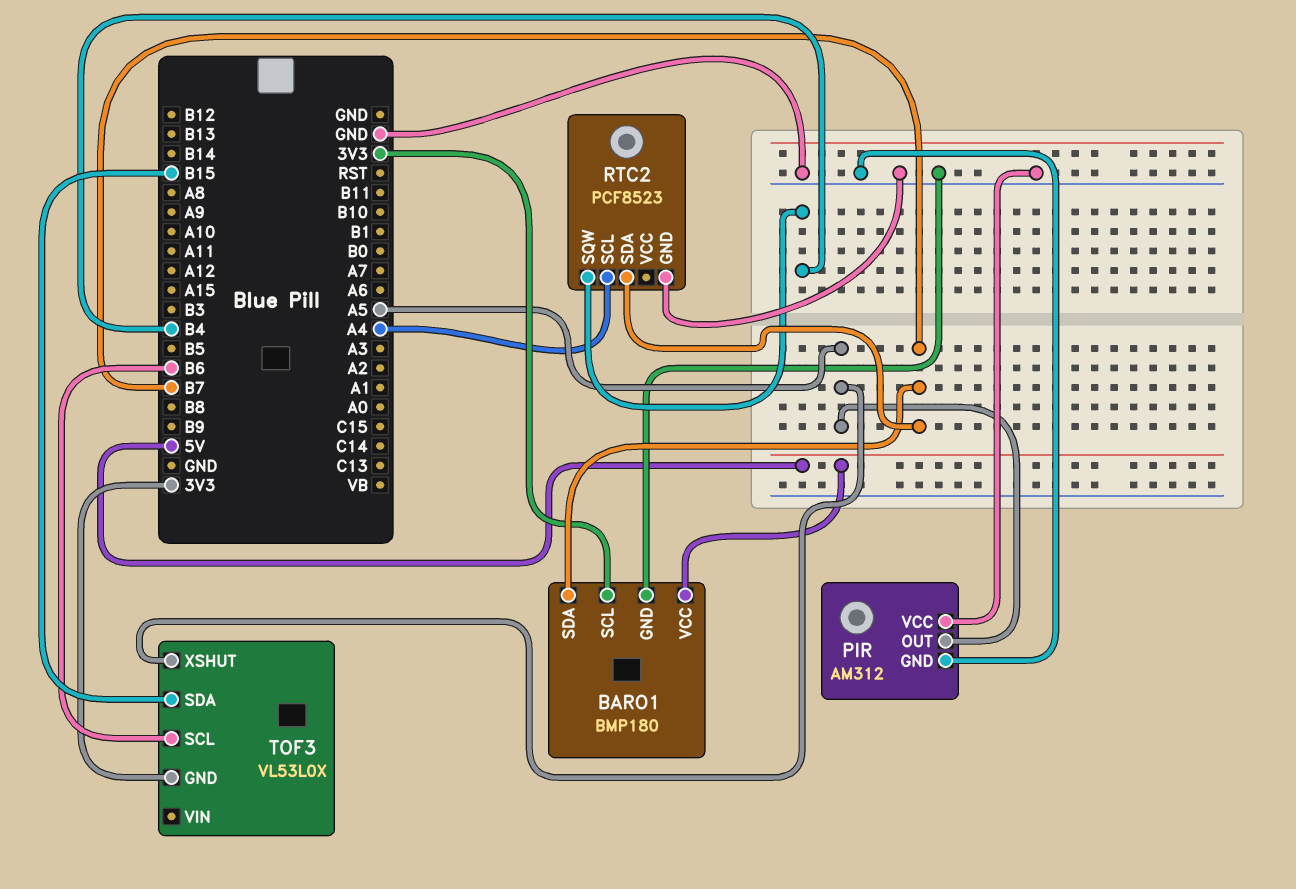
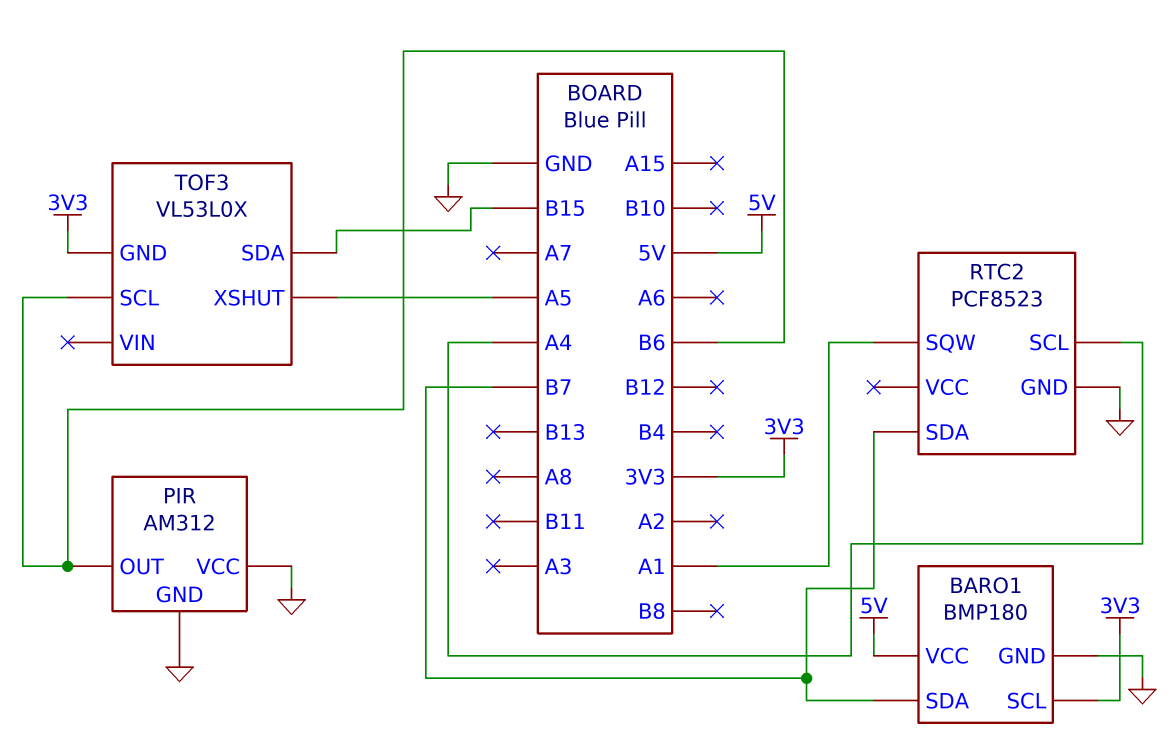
PIR pin OUT: A5 -> B6
RTC2 pin SQW: B4 -> A1

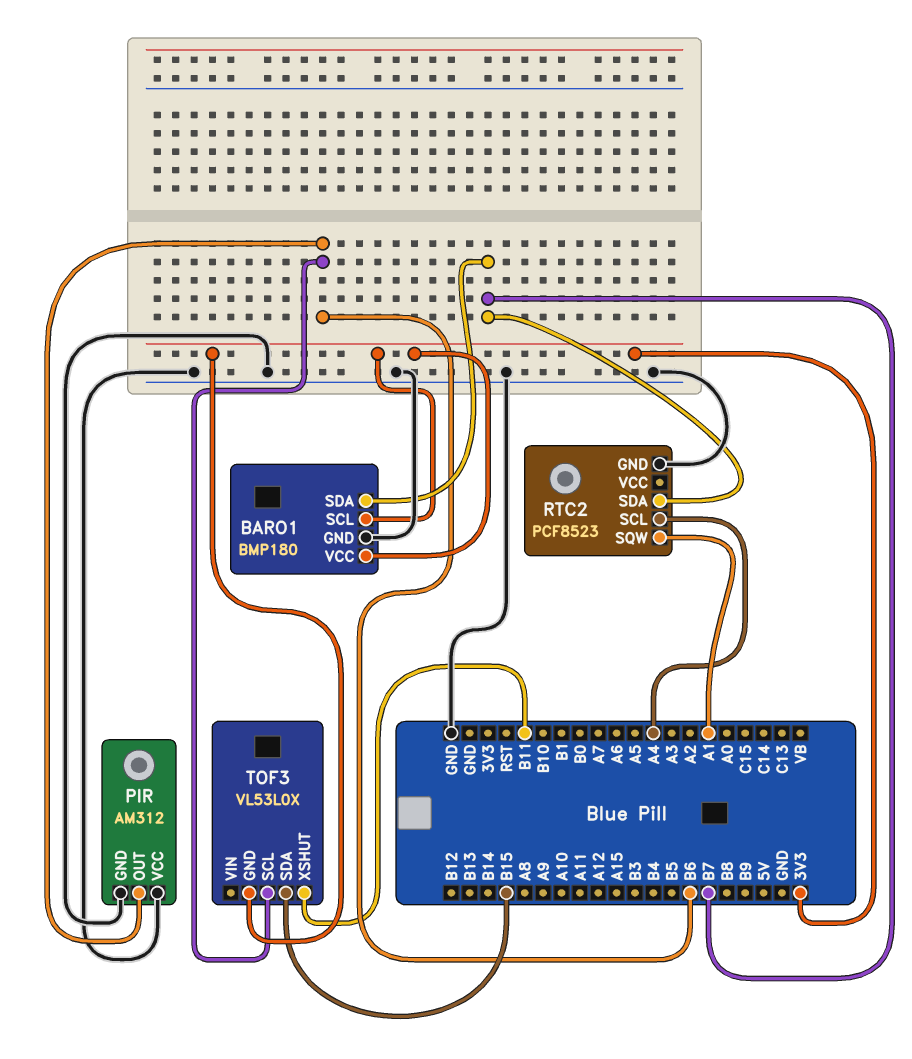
BARO1 pin VCC: 5V -> 3V3
TOF3 pin XSHUT: A5 -> B11

